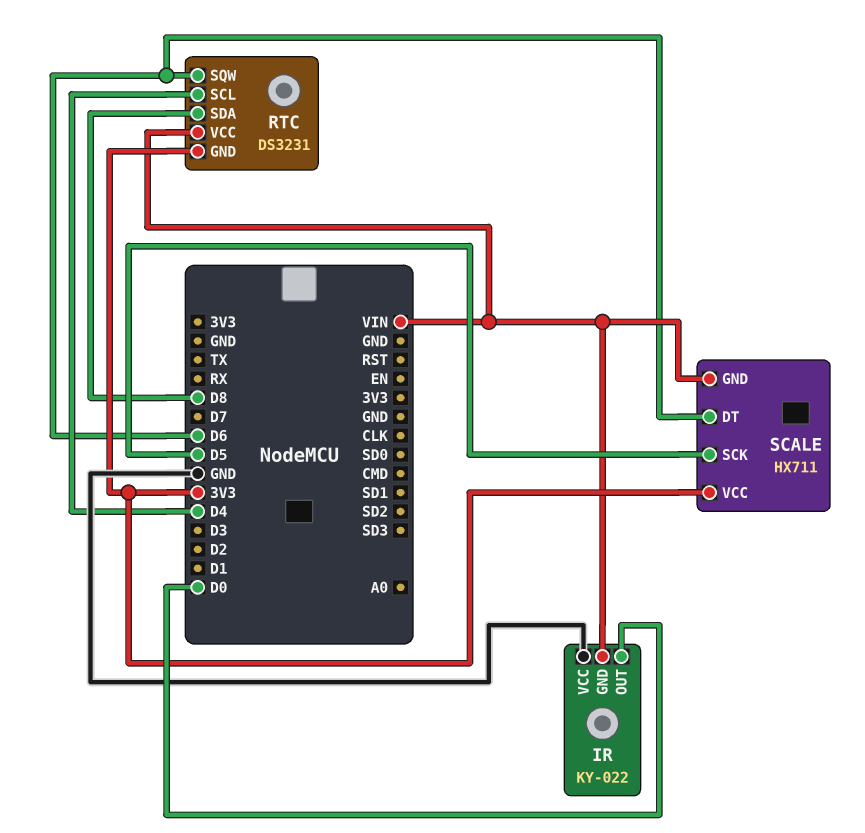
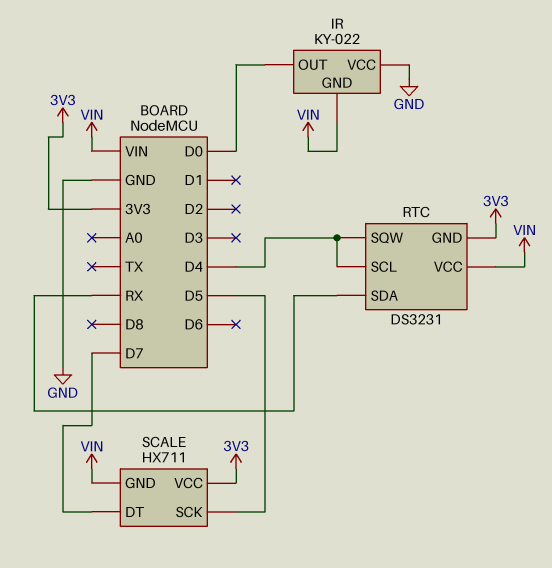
RTC pin SDA: D8 -> RX
RTC pin SQW: D6 -> D4
SCALE pin DT: D6 -> D7

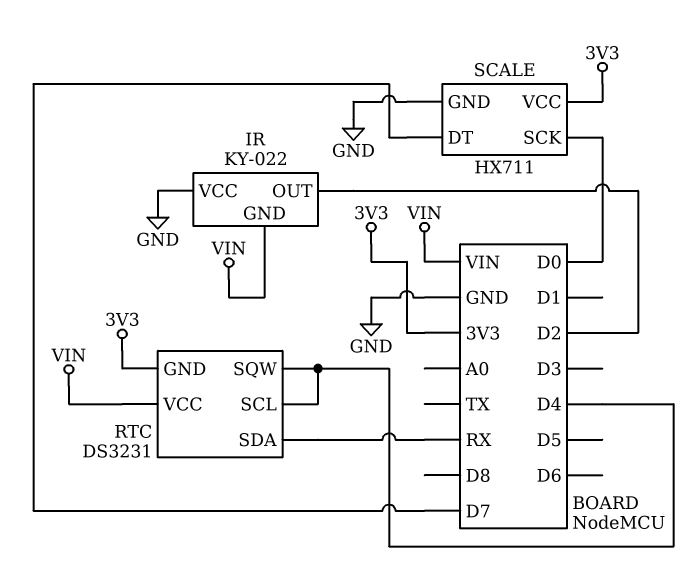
IR pin OUT: D0 -> D2
SCALE pin GND: VIN -> GND
SCALE pin SCK: D5 -> D0

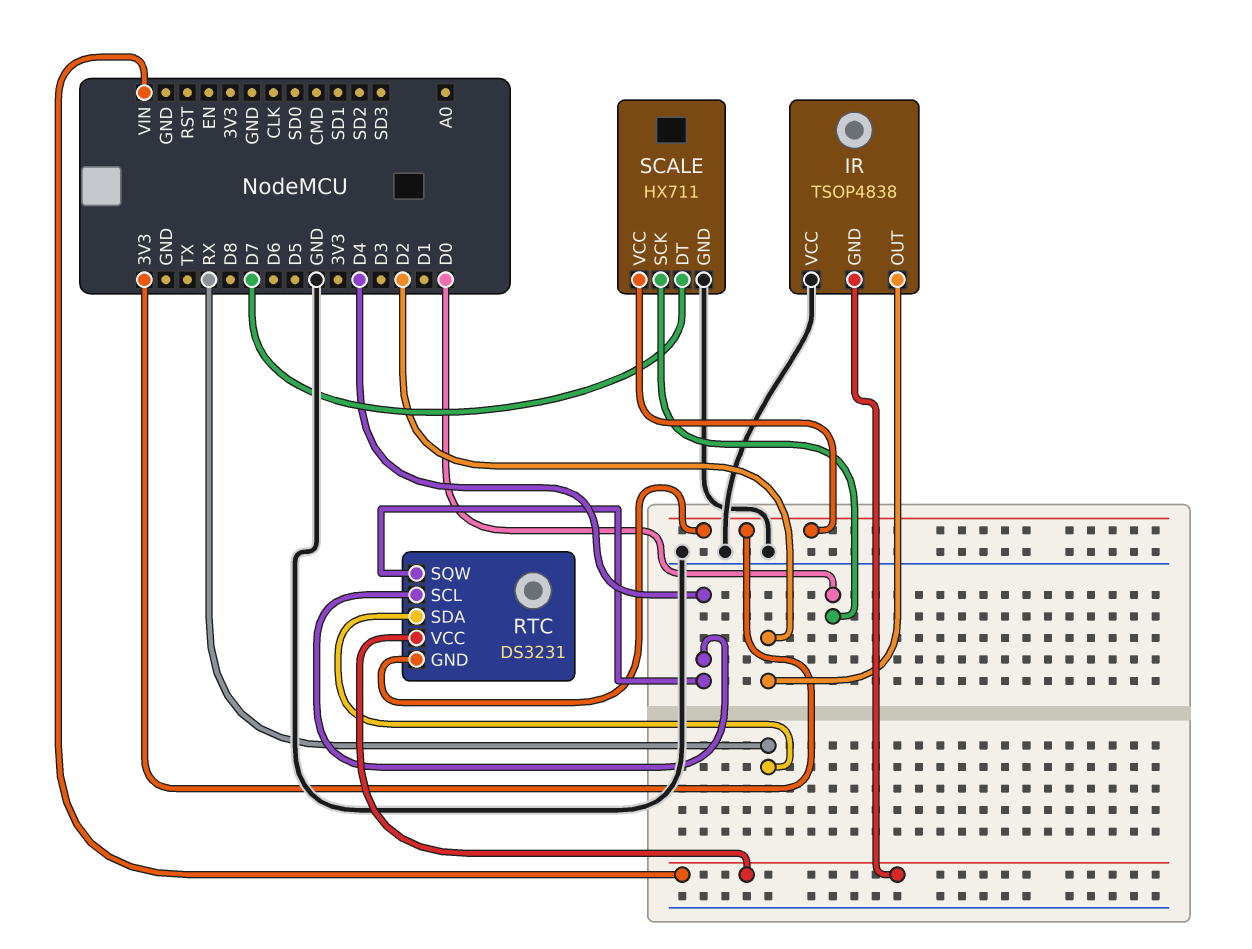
IR: KY-022 -> TSOP4838

